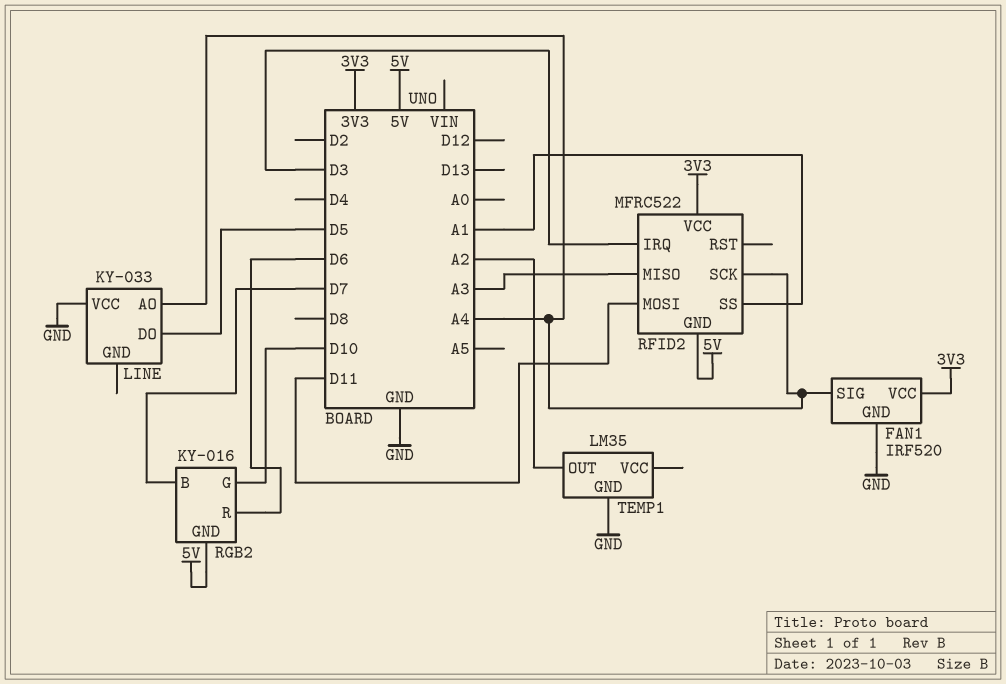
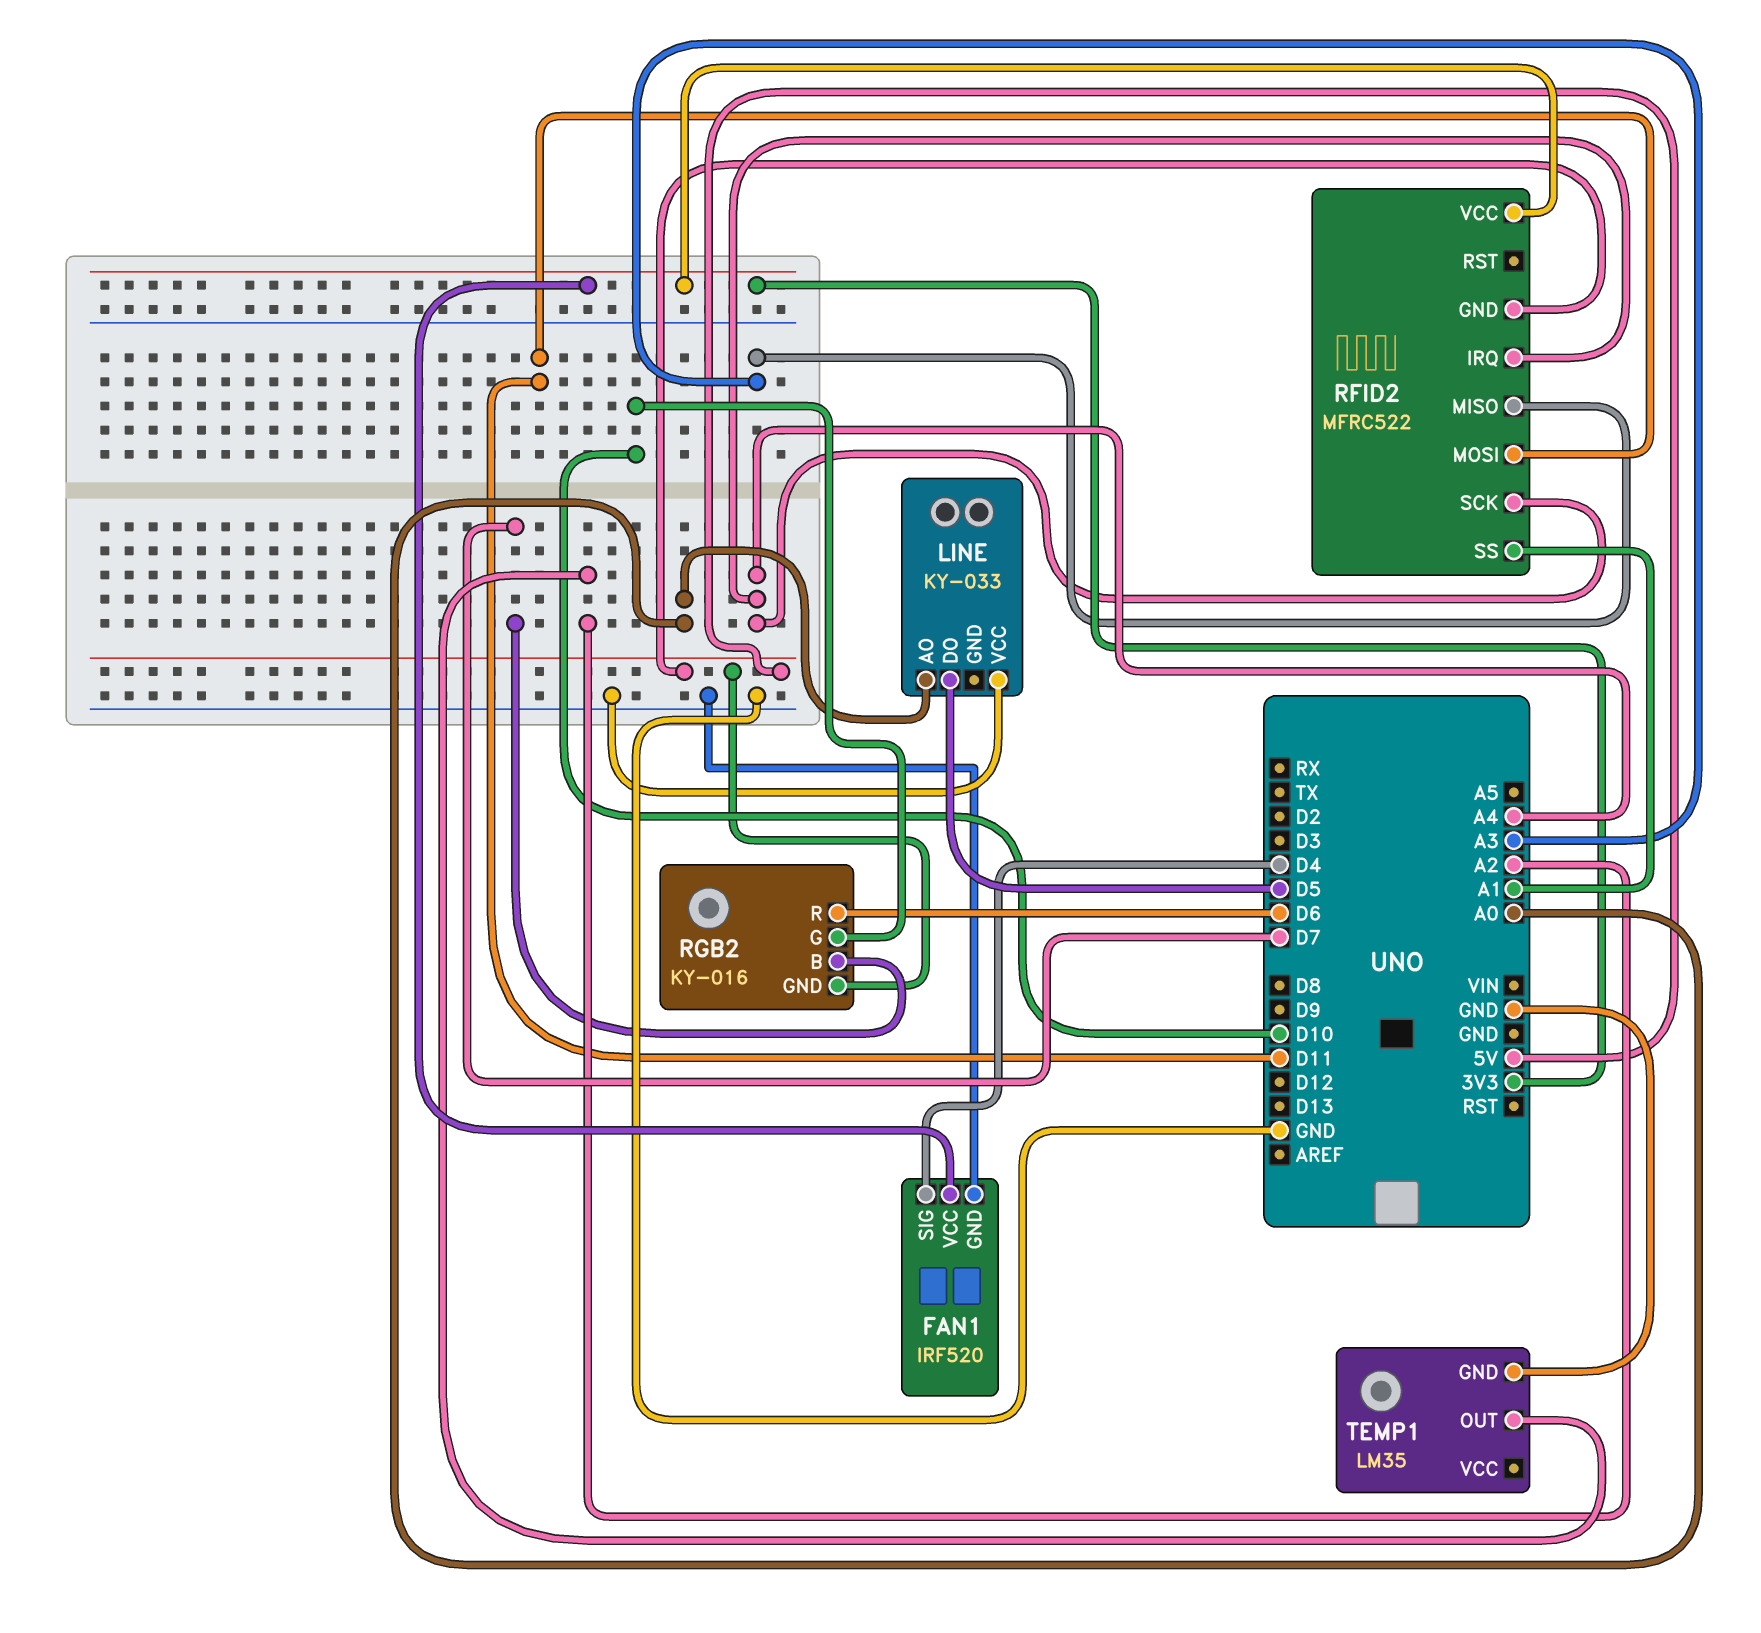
FAN1 pin SIG: A4 -> D4
LINE pin AO: A4 -> A0
RFID2 pin IRQ: D3 -> A4

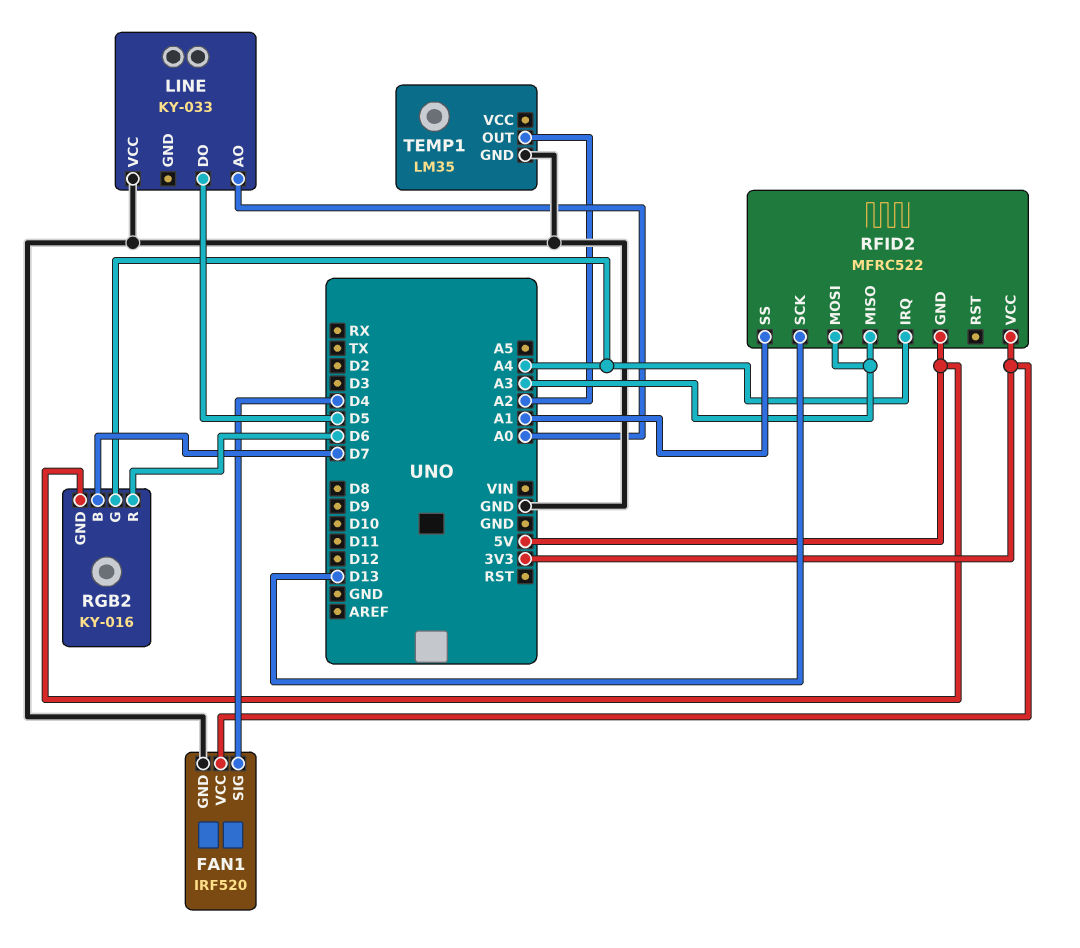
RFID2 pin MOSI: D11 -> A3
RFID2 pin SCK: A4 -> D13
RGB2 pin G: D10 -> A4

